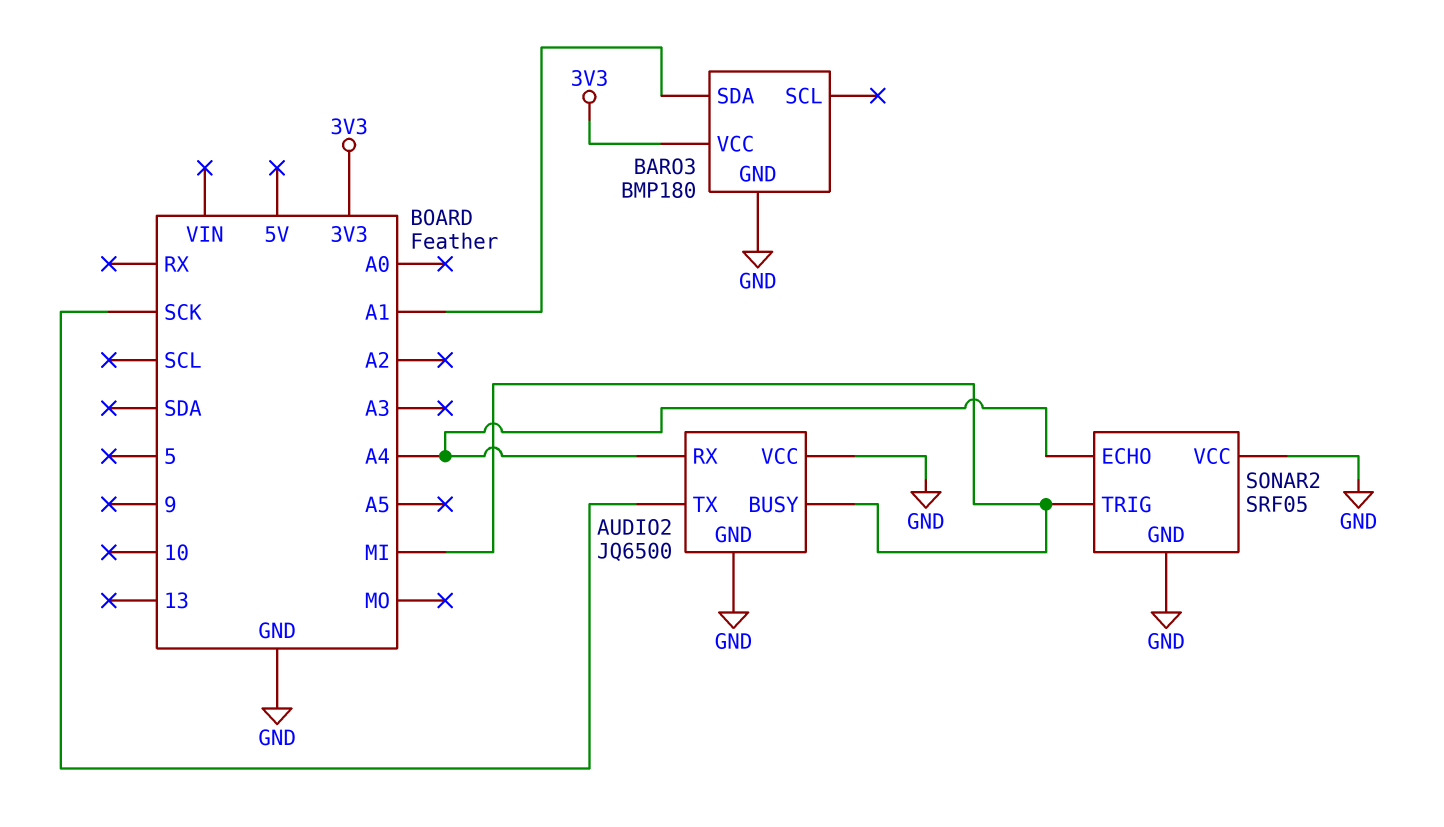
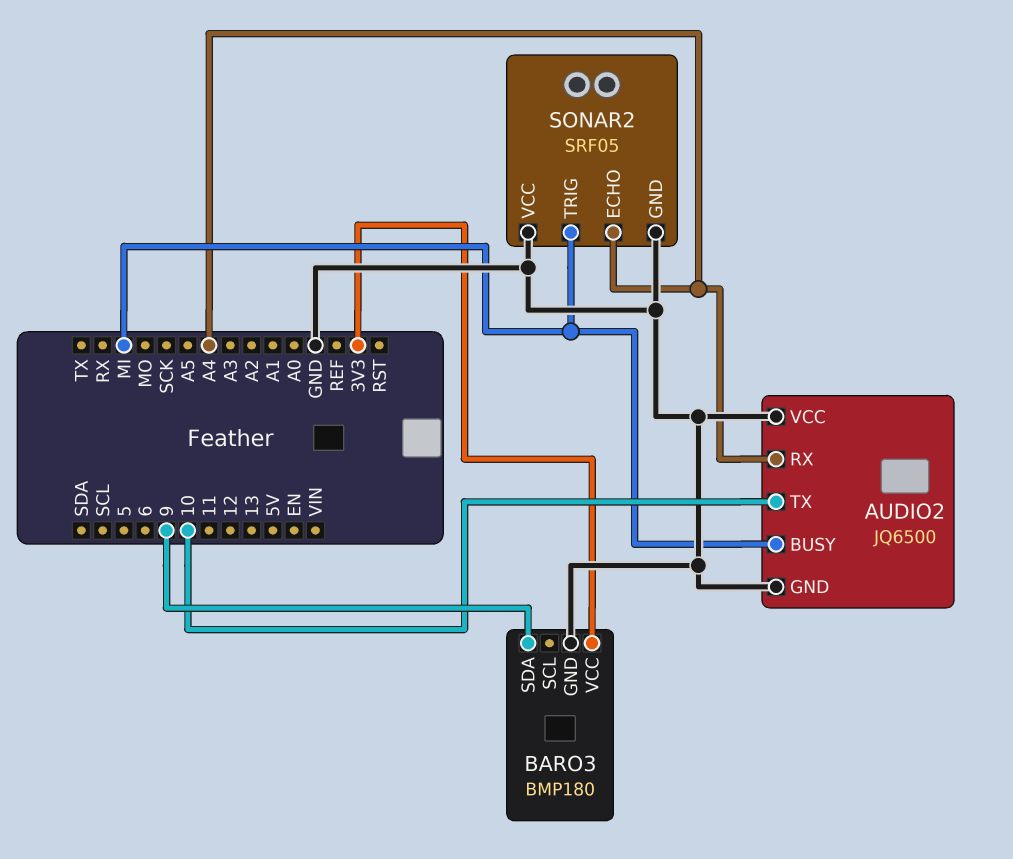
AUDIO2 pin TX: SCK -> 10
BARO3 pin SDA: A1 -> 9

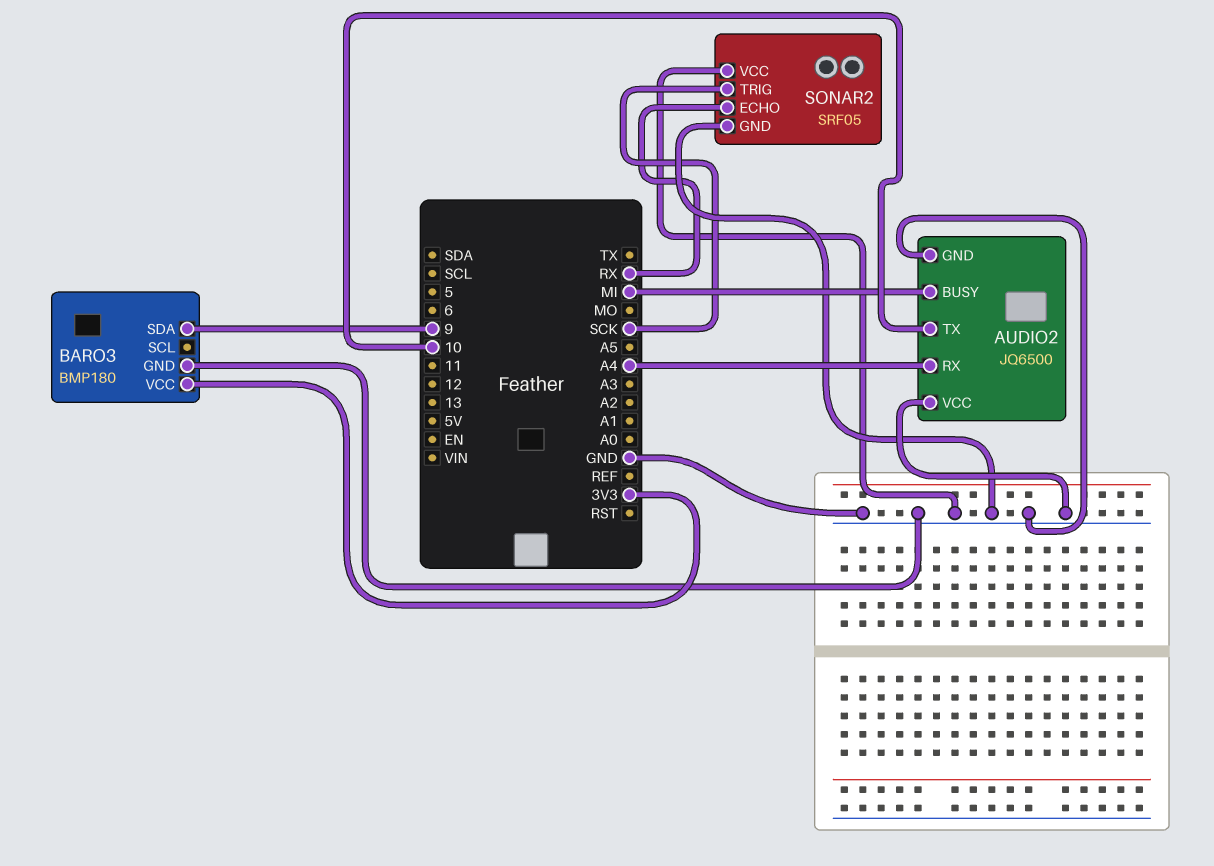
SONAR2 pin ECHO: A4 -> RX
SONAR2 pin TRIG: MI -> SCK

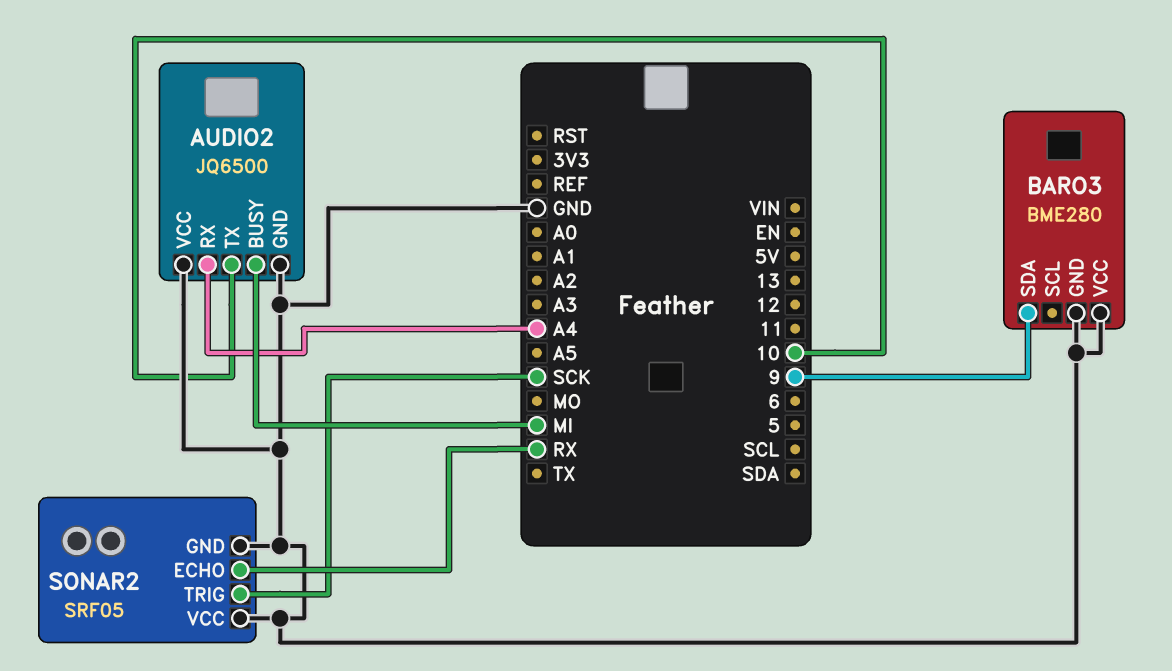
BARO3: BMP180 -> BME280
BARO3 pin VCC: 3V3 -> GND

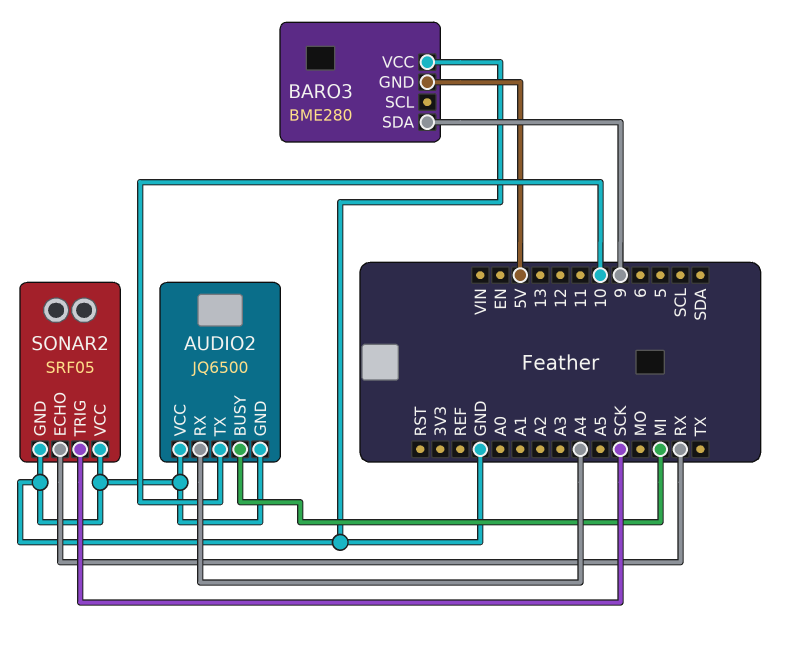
BARO3 pin GND: GND -> 5V

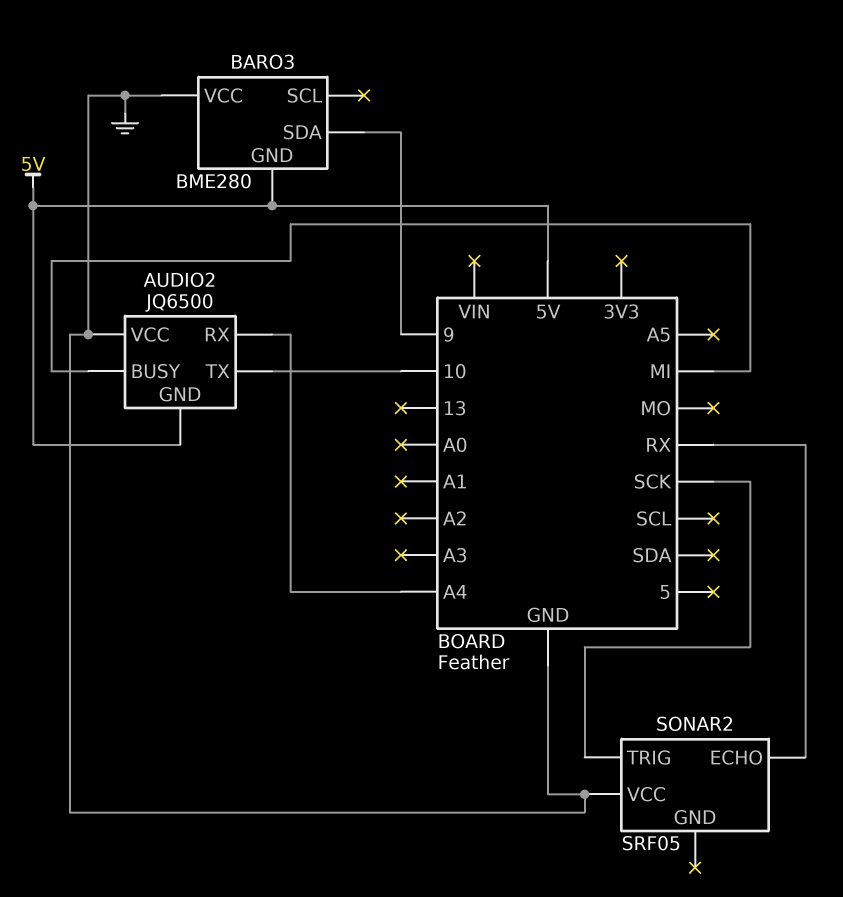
AUDIO2 pin GND: GND -> 5V
SONAR2 pin GND: GND -> none

